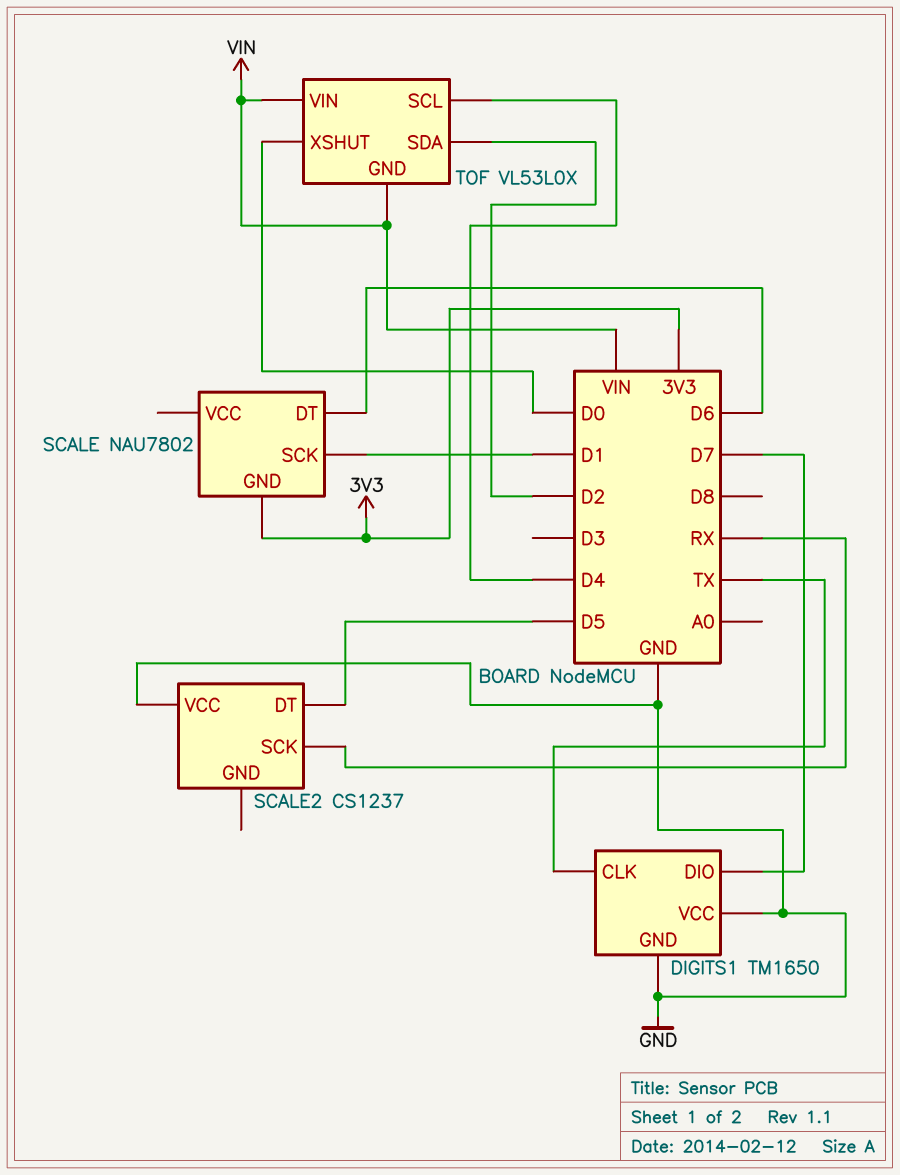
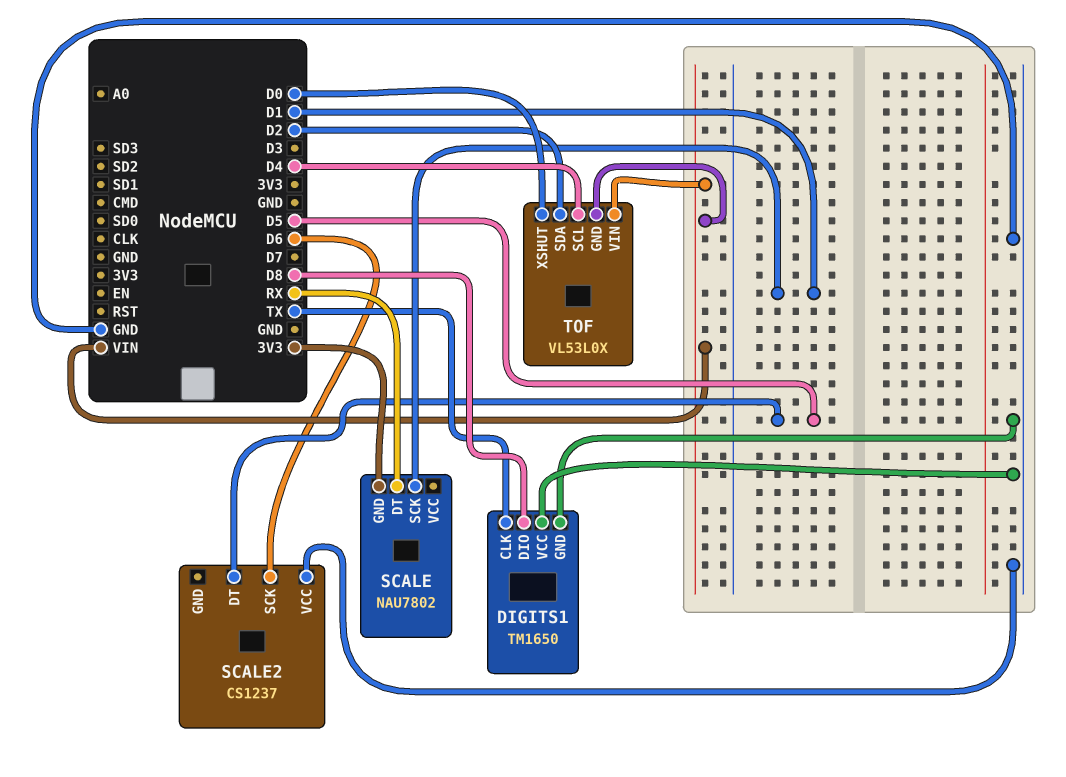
DIGITS1 pin DIO: D7 -> D8
SCALE pin DT: D6 -> RX
SCALE2 pin SCK: RX -> D6

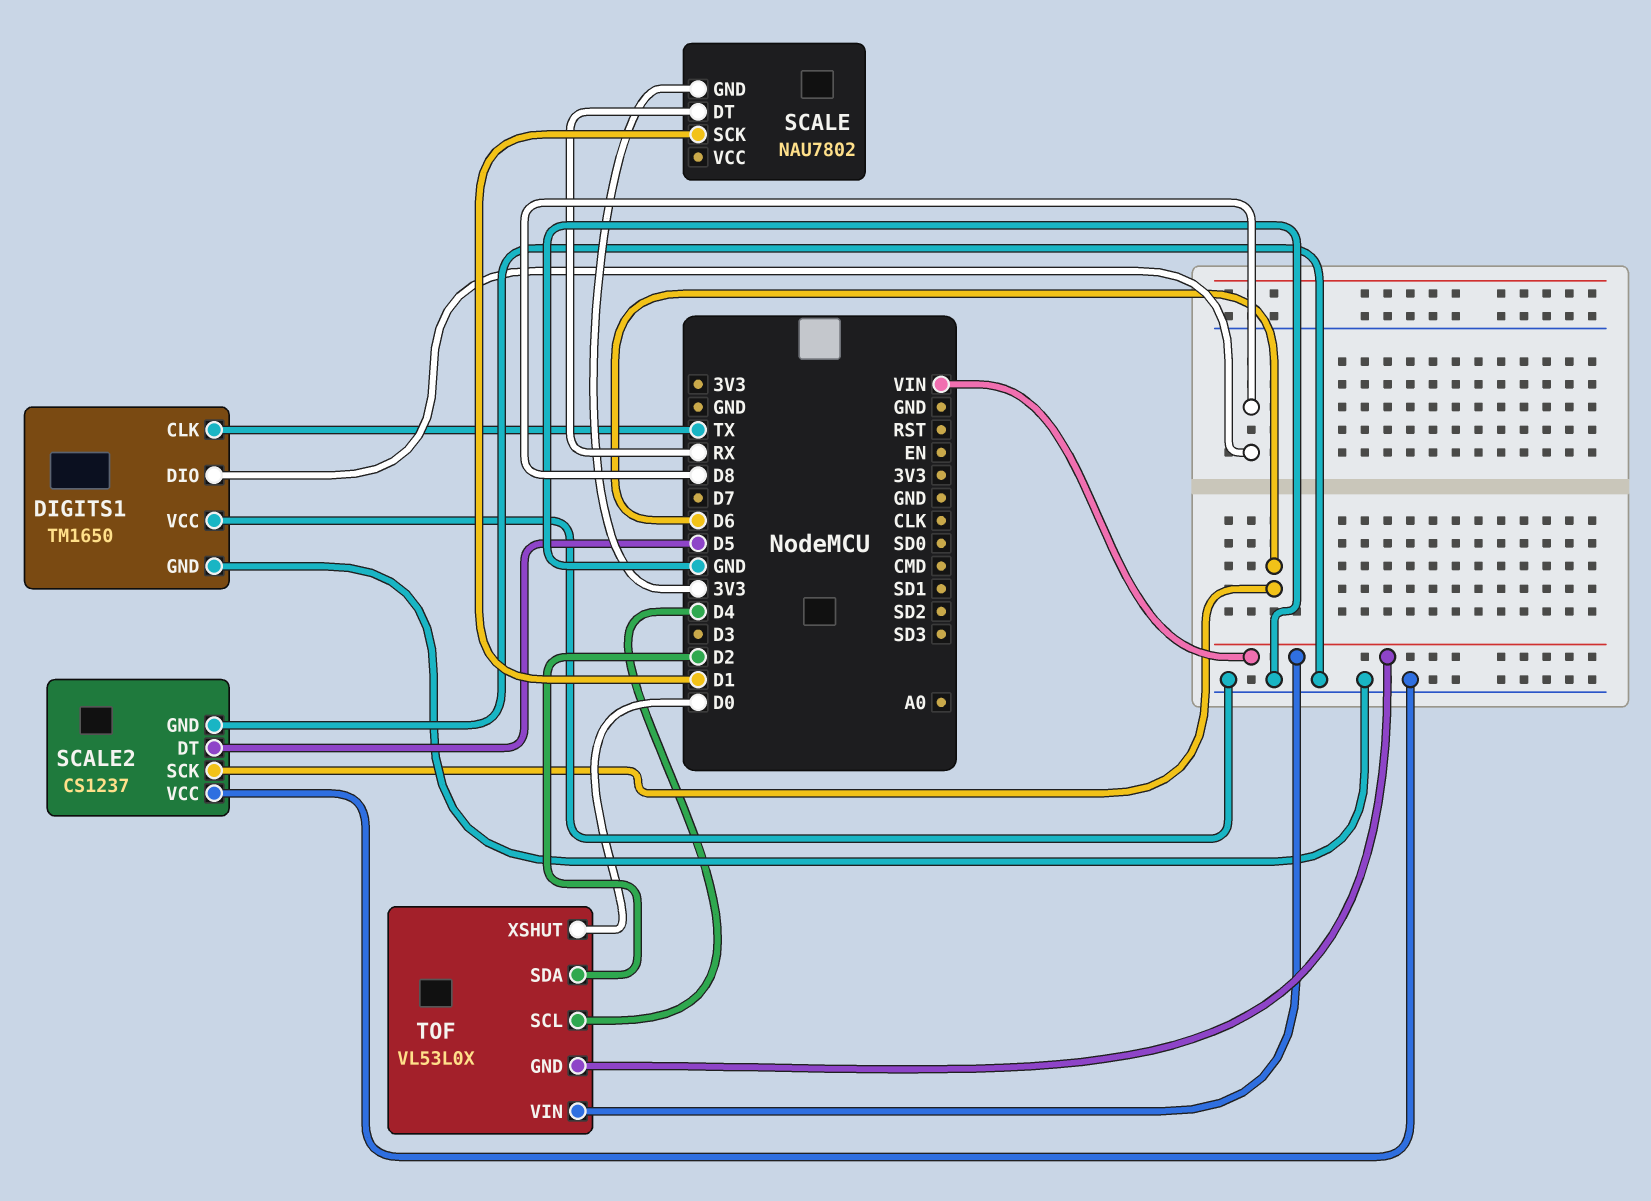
SCALE2 pin GND: none -> GND

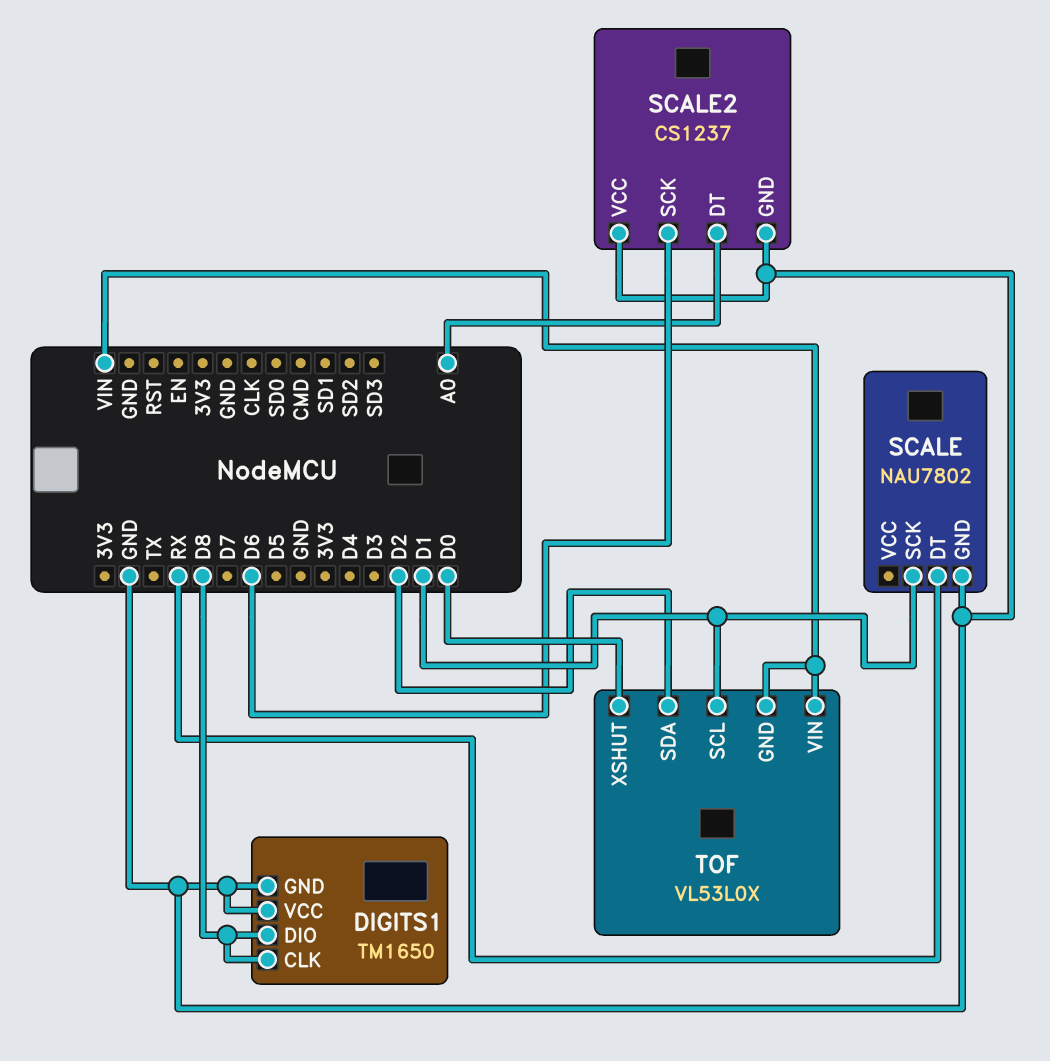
DIGITS1 pin CLK: TX -> D8
SCALE pin GND: 3V3 -> GND
SCALE2 pin DT: D5 -> A0
TOF pin SCL: D4 -> D1

